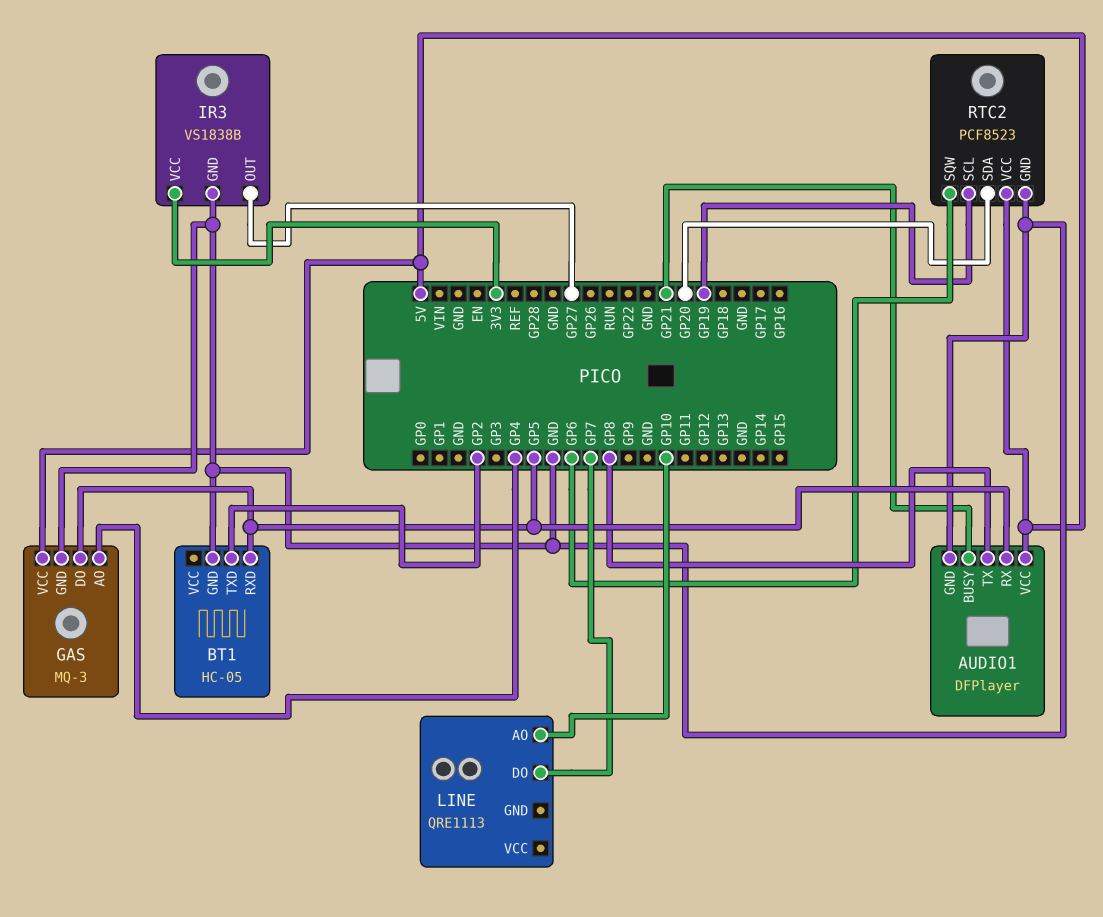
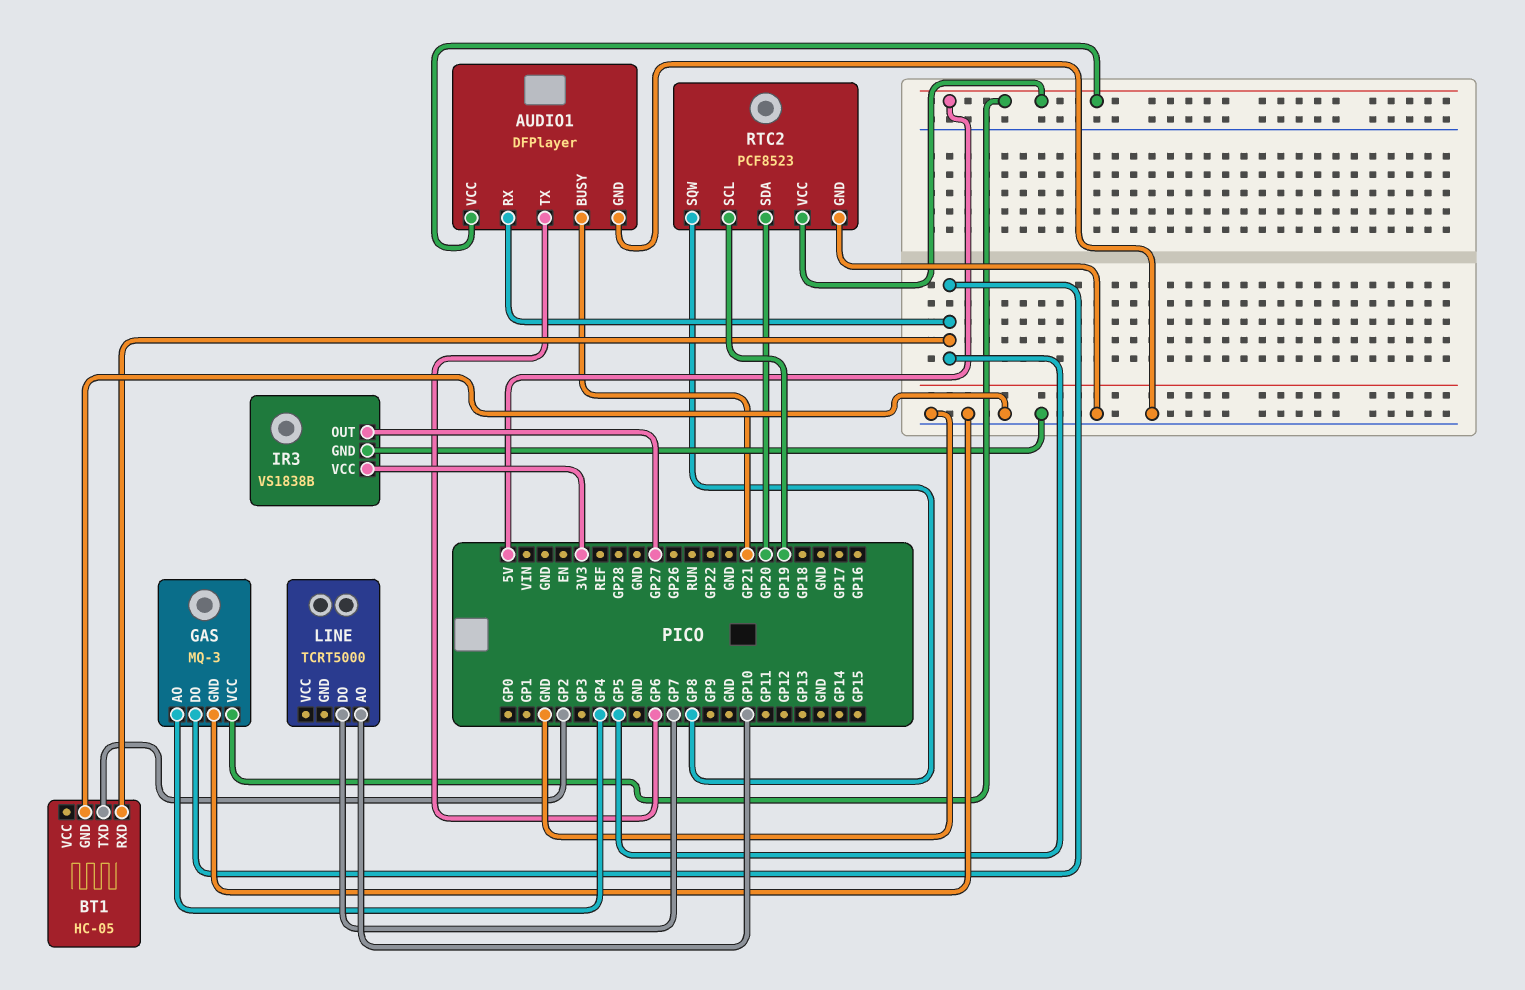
AUDIO1 pin TX: GP8 -> GP6
LINE: QRE1113 -> TCRT5000
RTC2 pin SQW: GP6 -> GP8

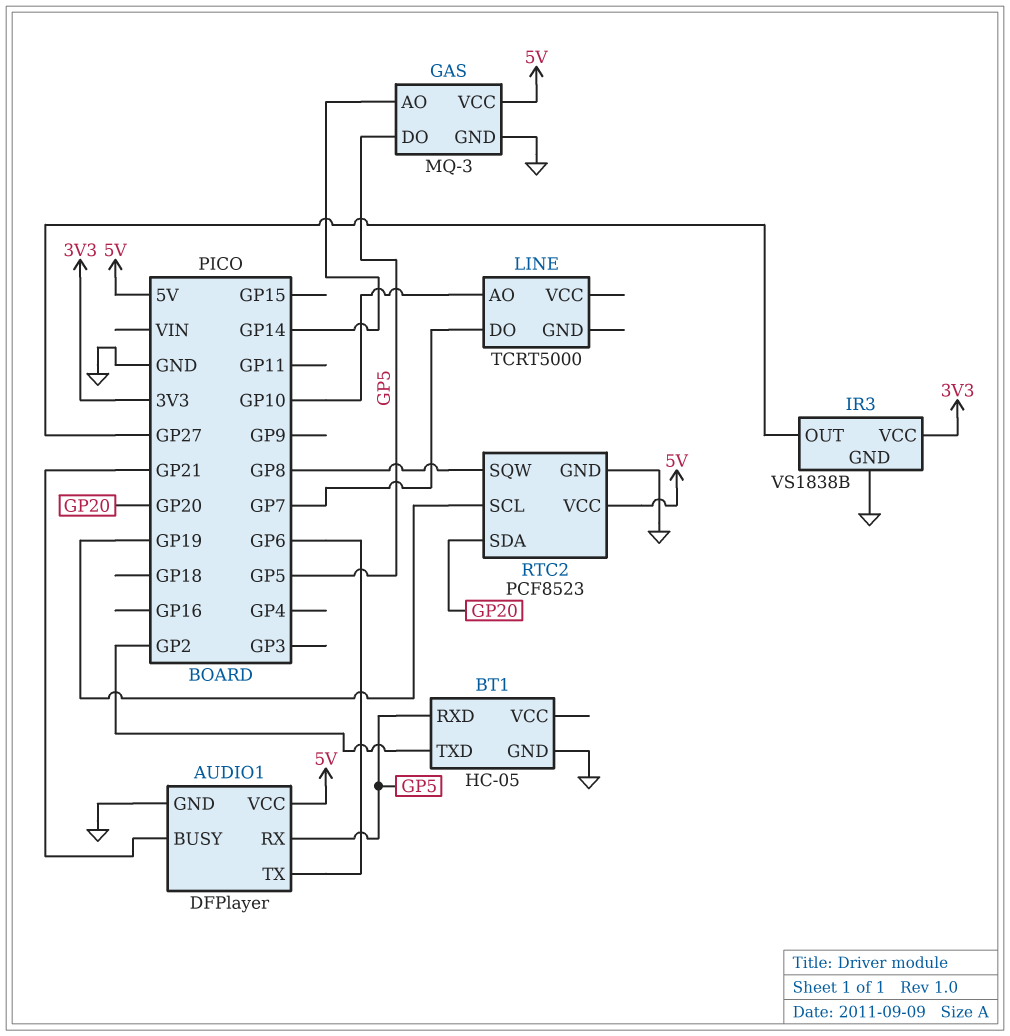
GAS pin AO: GP4 -> GP14

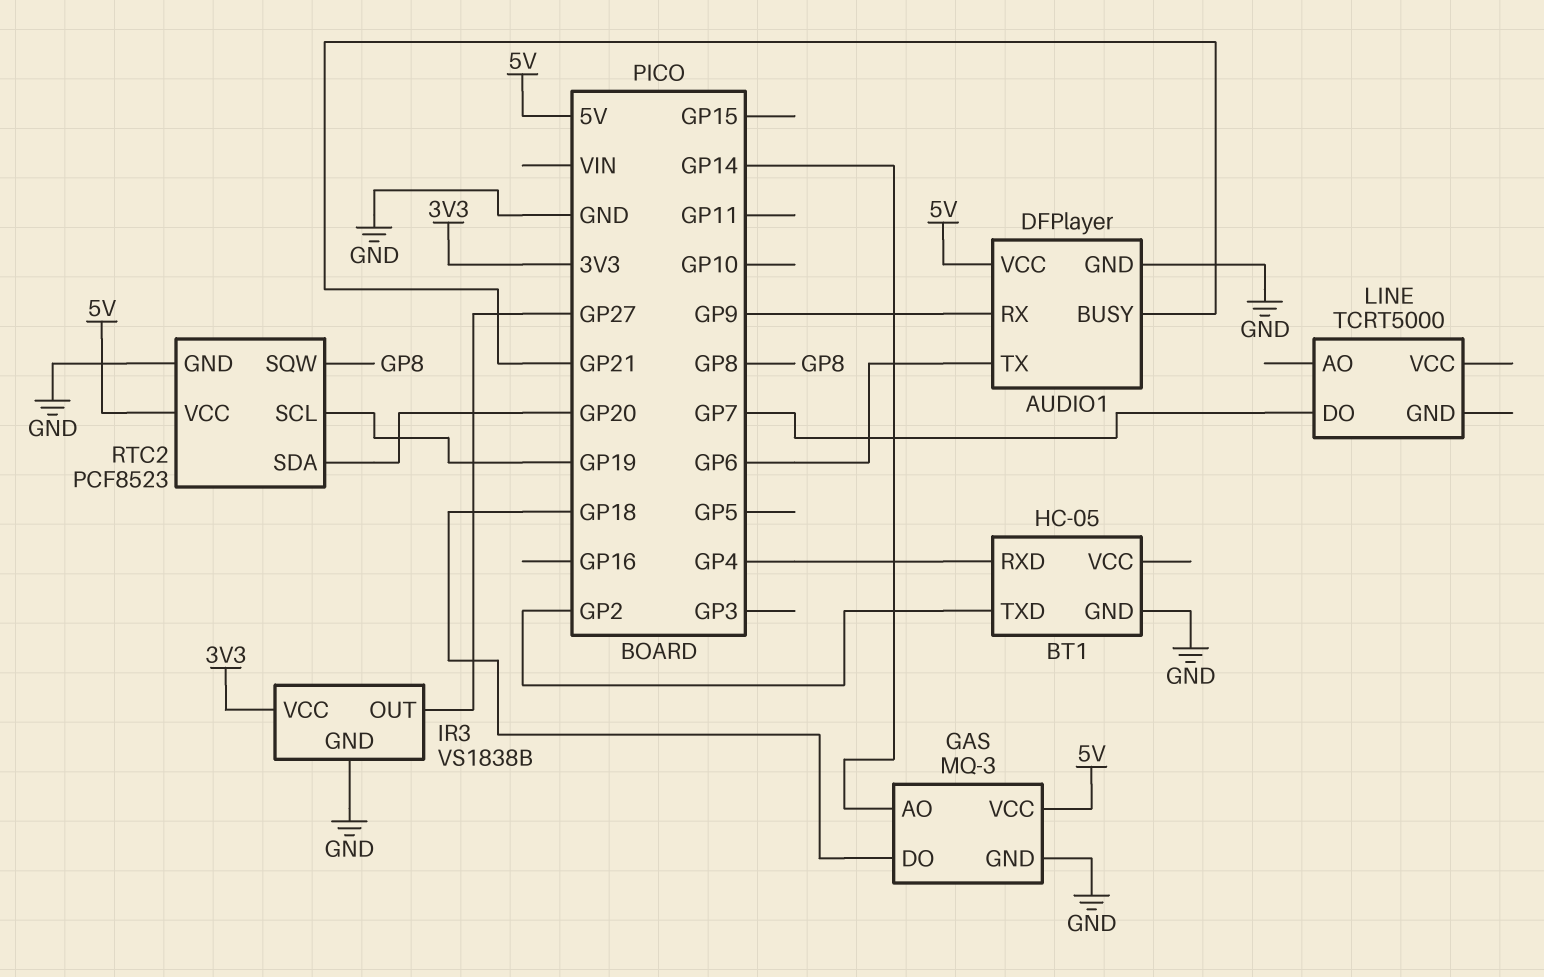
AUDIO1 pin RX: GP5 -> GP9
BT1 pin RXD: GP5 -> GP4
GAS pin DO: GP5 -> GP18
LINE pin AO: GP10 -> none

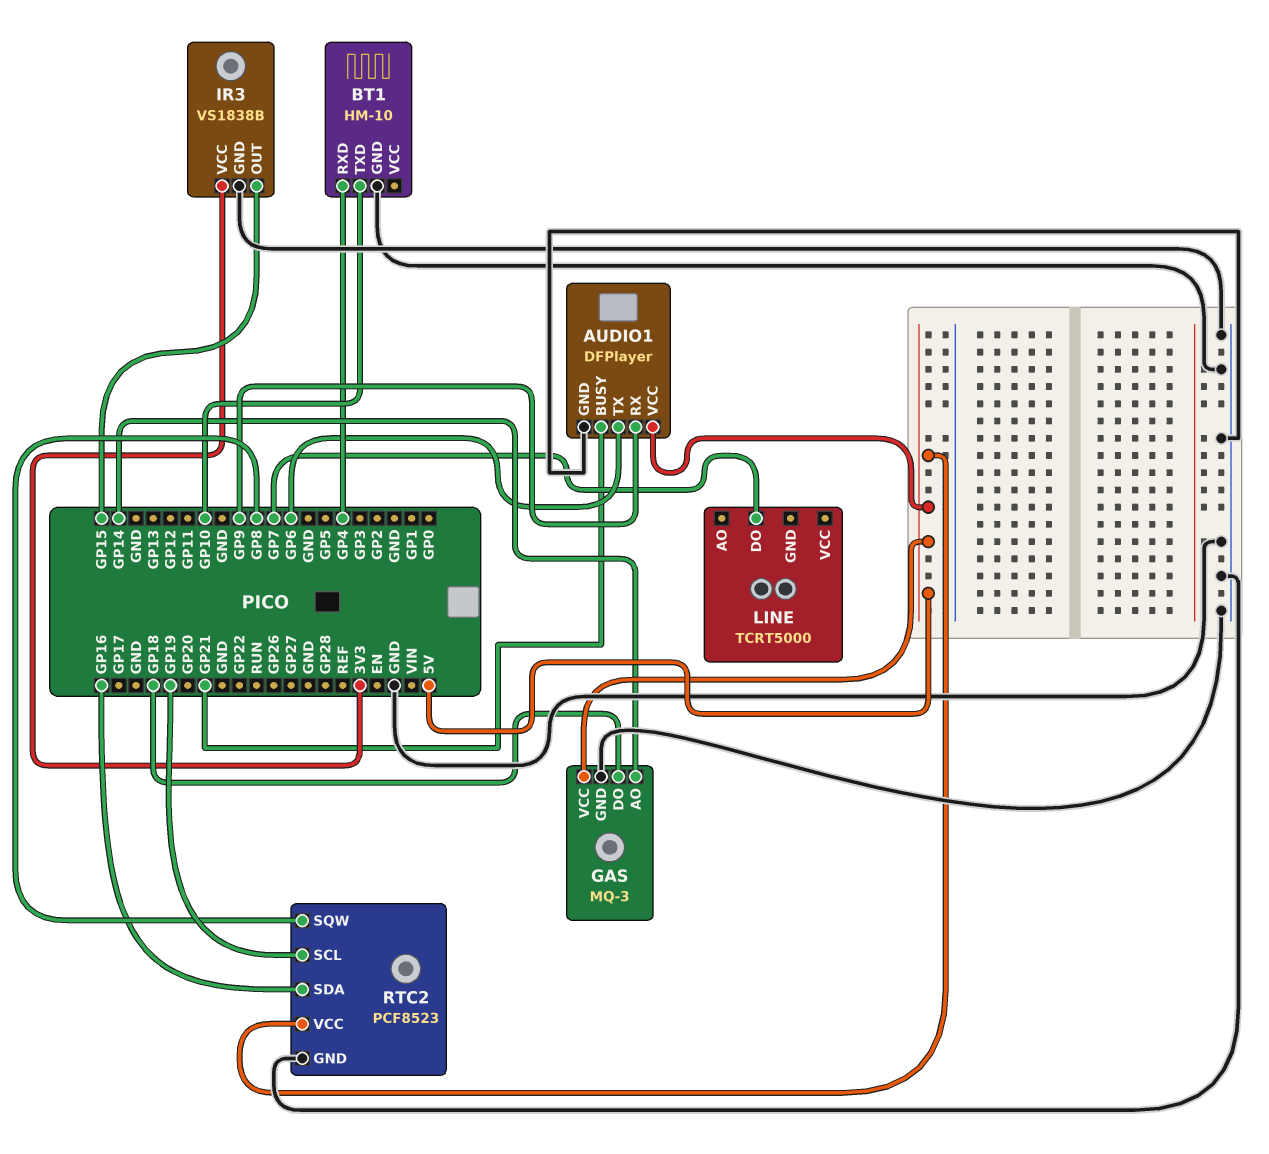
BT1: HC-05 -> HM-10
BT1 pin TXD: GP2 -> GP10
IR3 pin OUT: GP27 -> GP15
RTC2 pin SDA: GP20 -> GP16

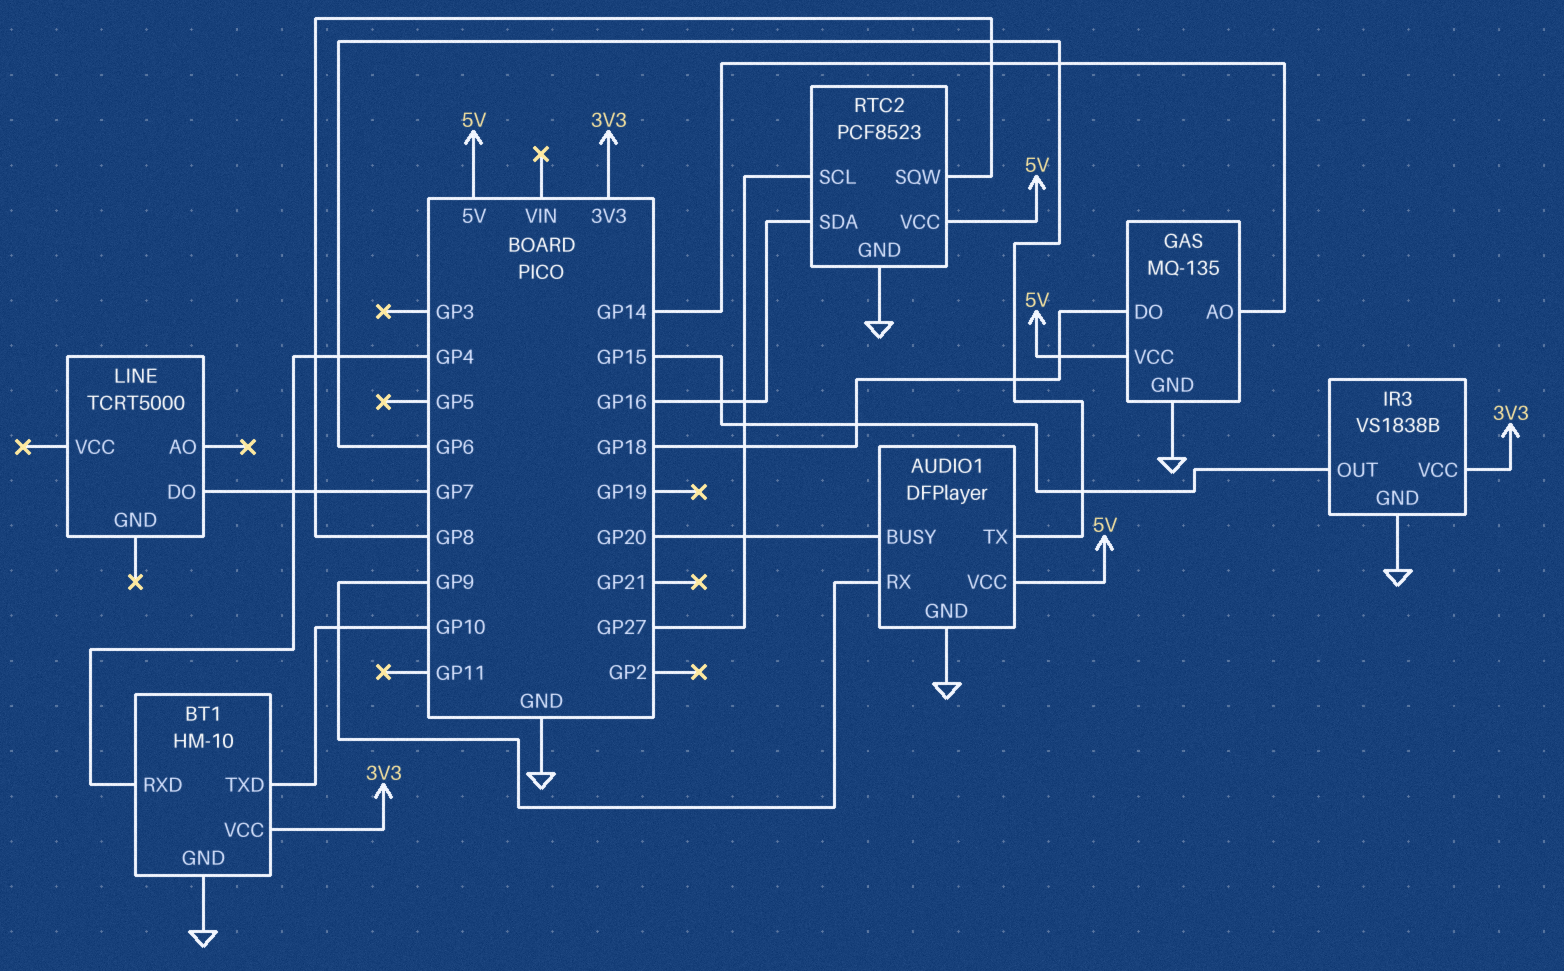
AUDIO1 pin BUSY: GP21 -> GP20
BT1 pin VCC: none -> 3V3
GAS: MQ-3 -> MQ-135
RTC2 pin SCL: GP19 -> GP27

